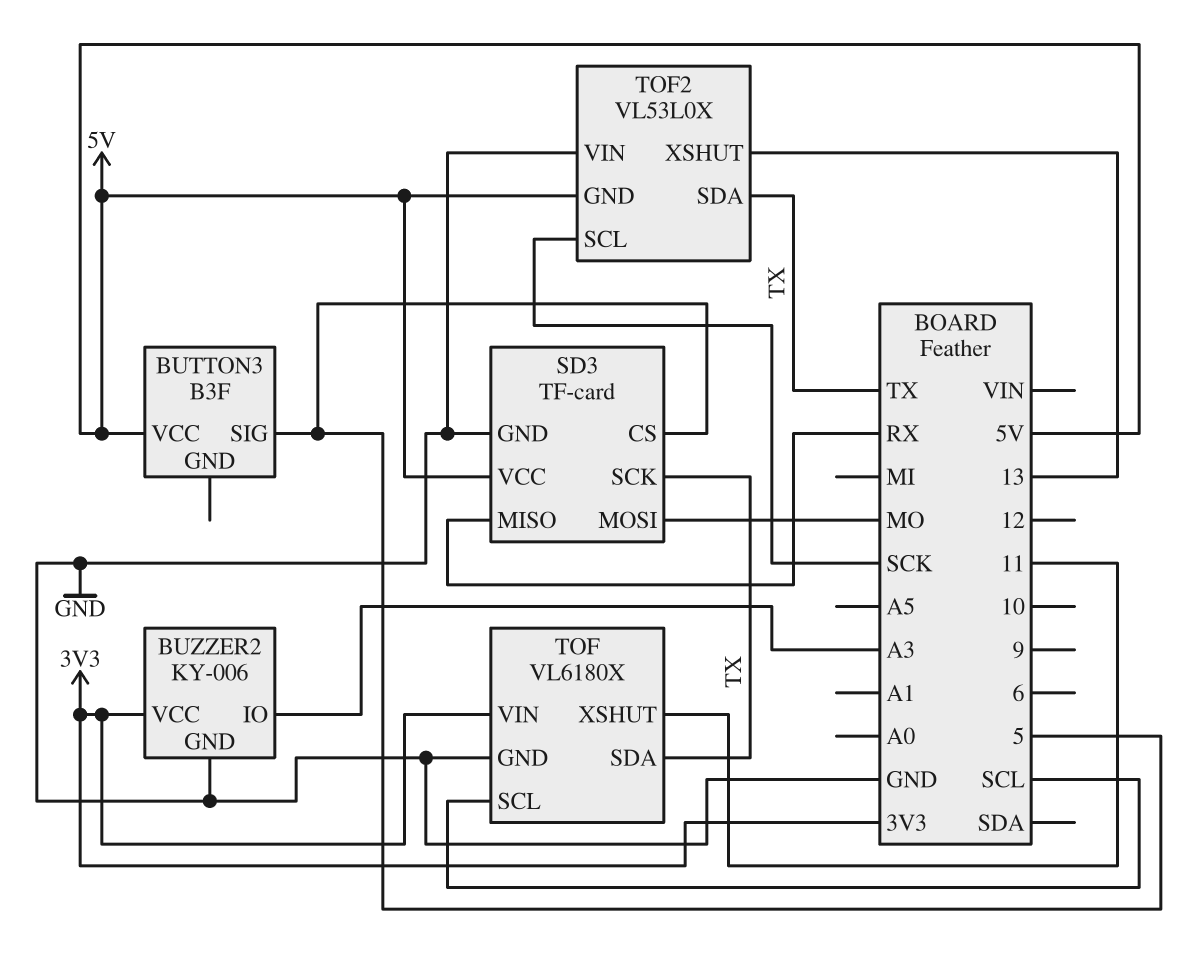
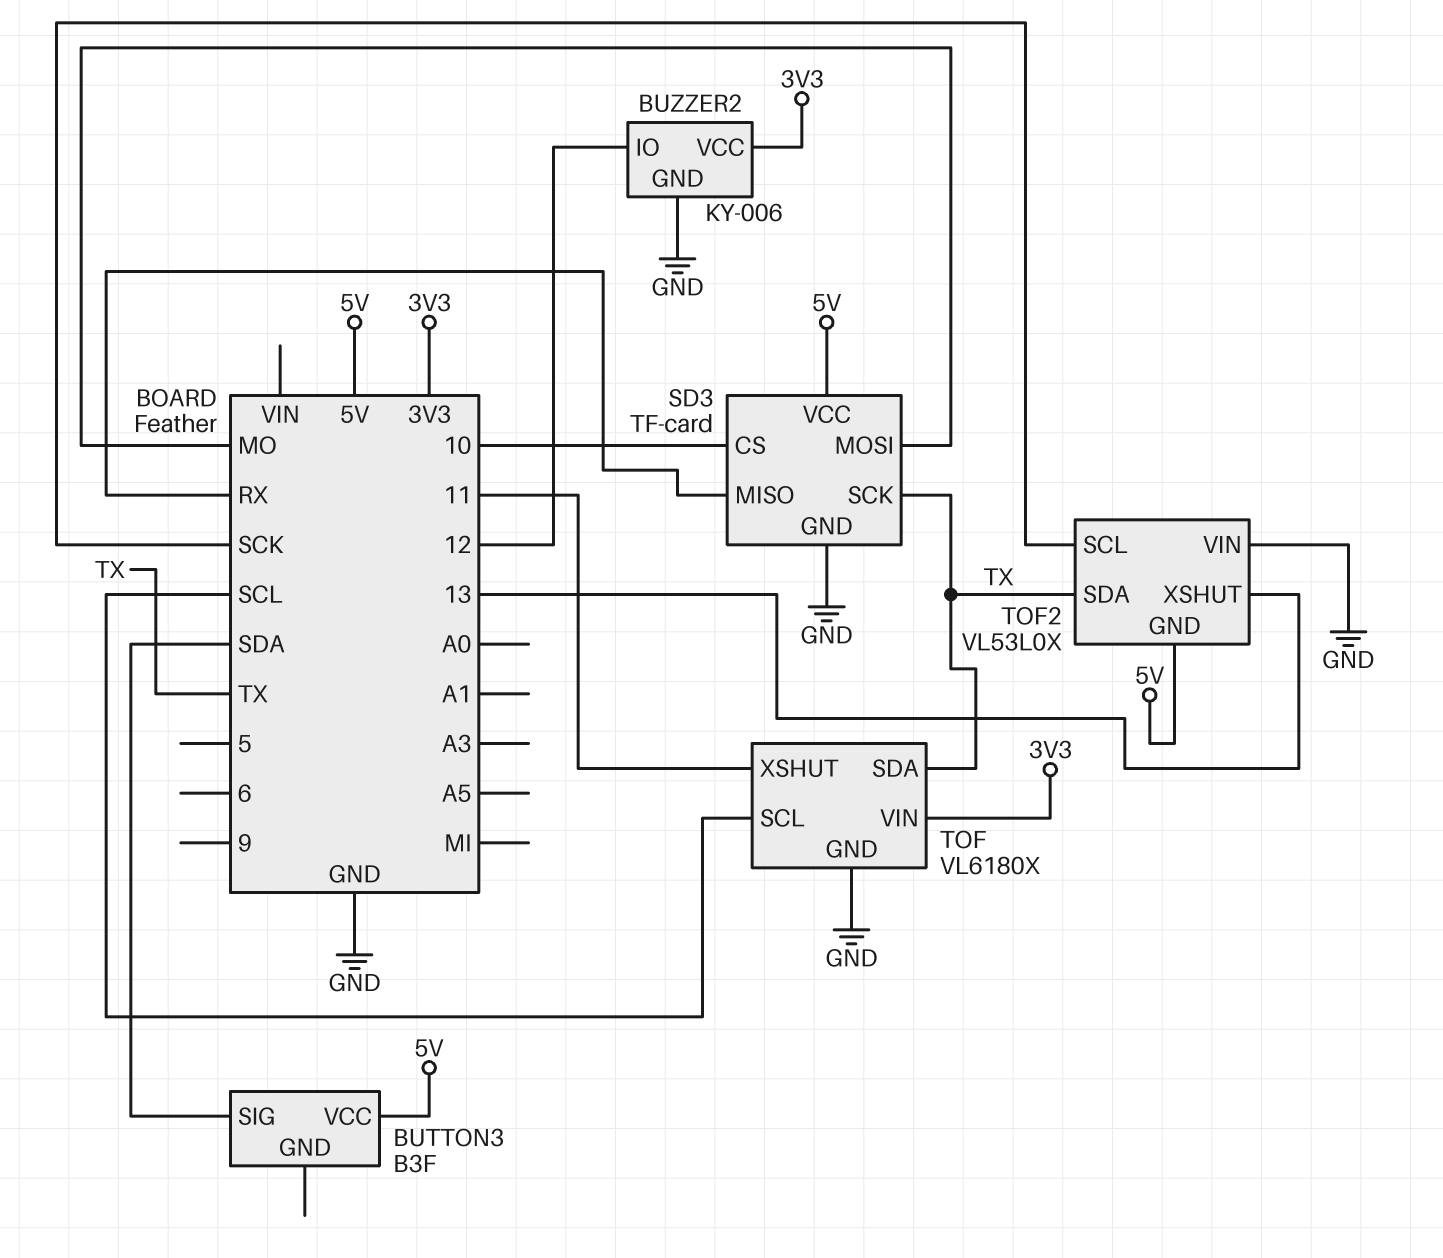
BUTTON3 pin SIG: 5 -> SDA
BUZZER2 pin IO: A3 -> 12
SD3 pin CS: 5 -> 10

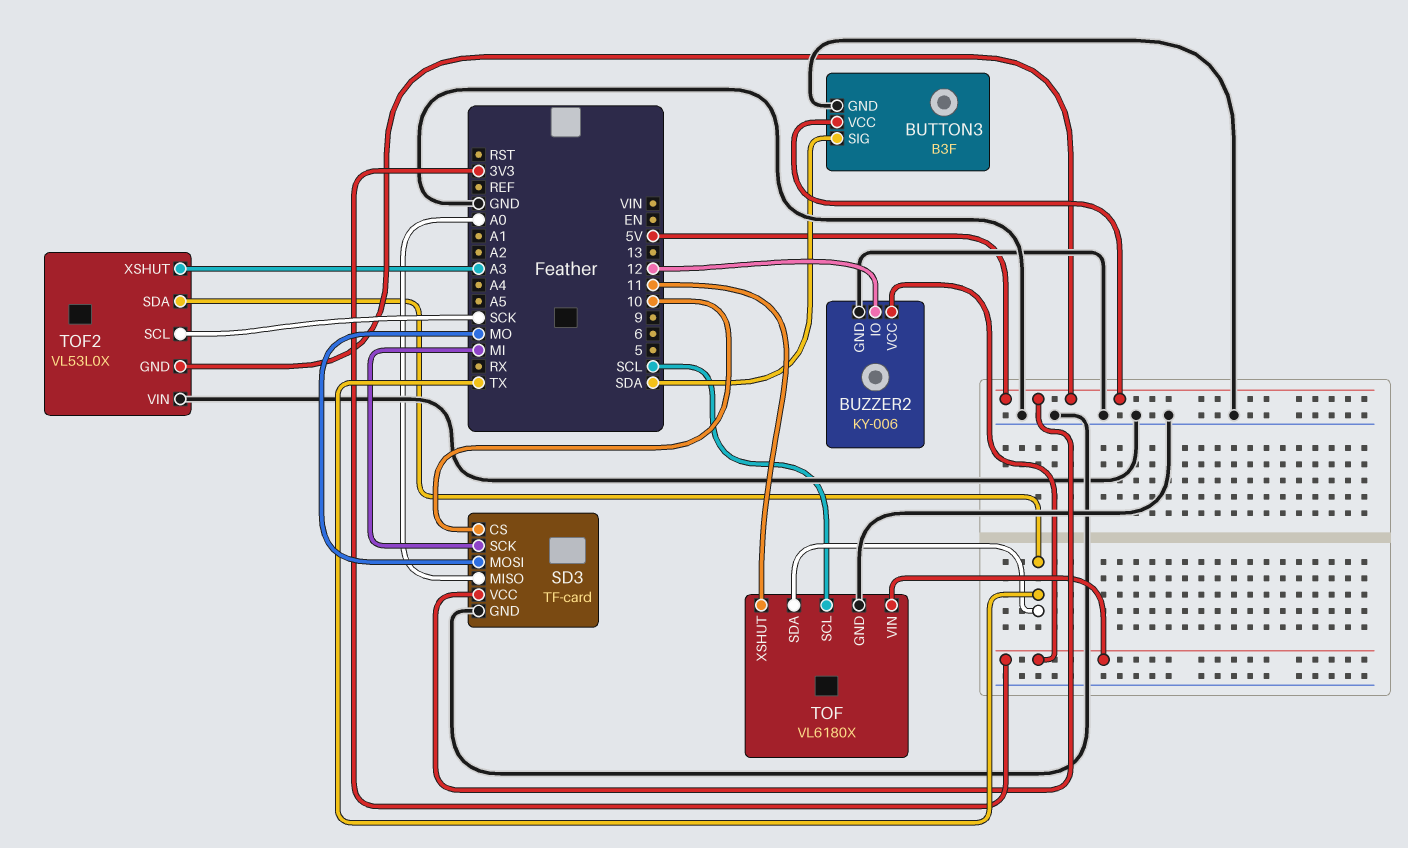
BUTTON3 pin GND: none -> GND
SD3 pin MISO: RX -> A0
SD3 pin SCK: TX -> MI
TOF2 pin XSHUT: 13 -> A3

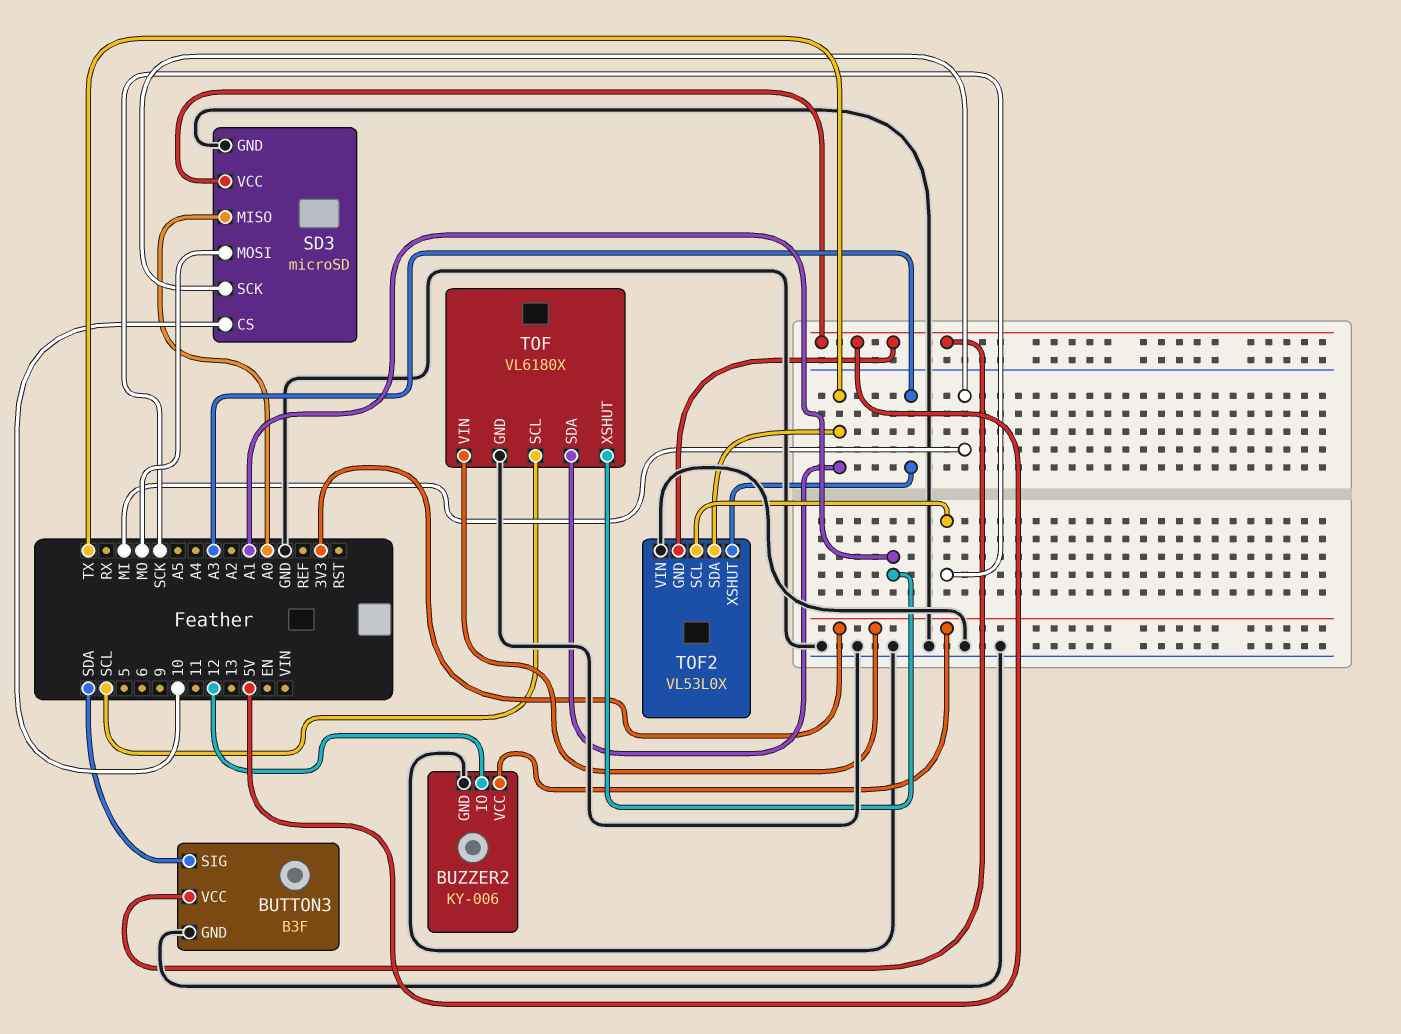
SD3: TF-card -> microSD
TOF pin XSHUT: 11 -> A1

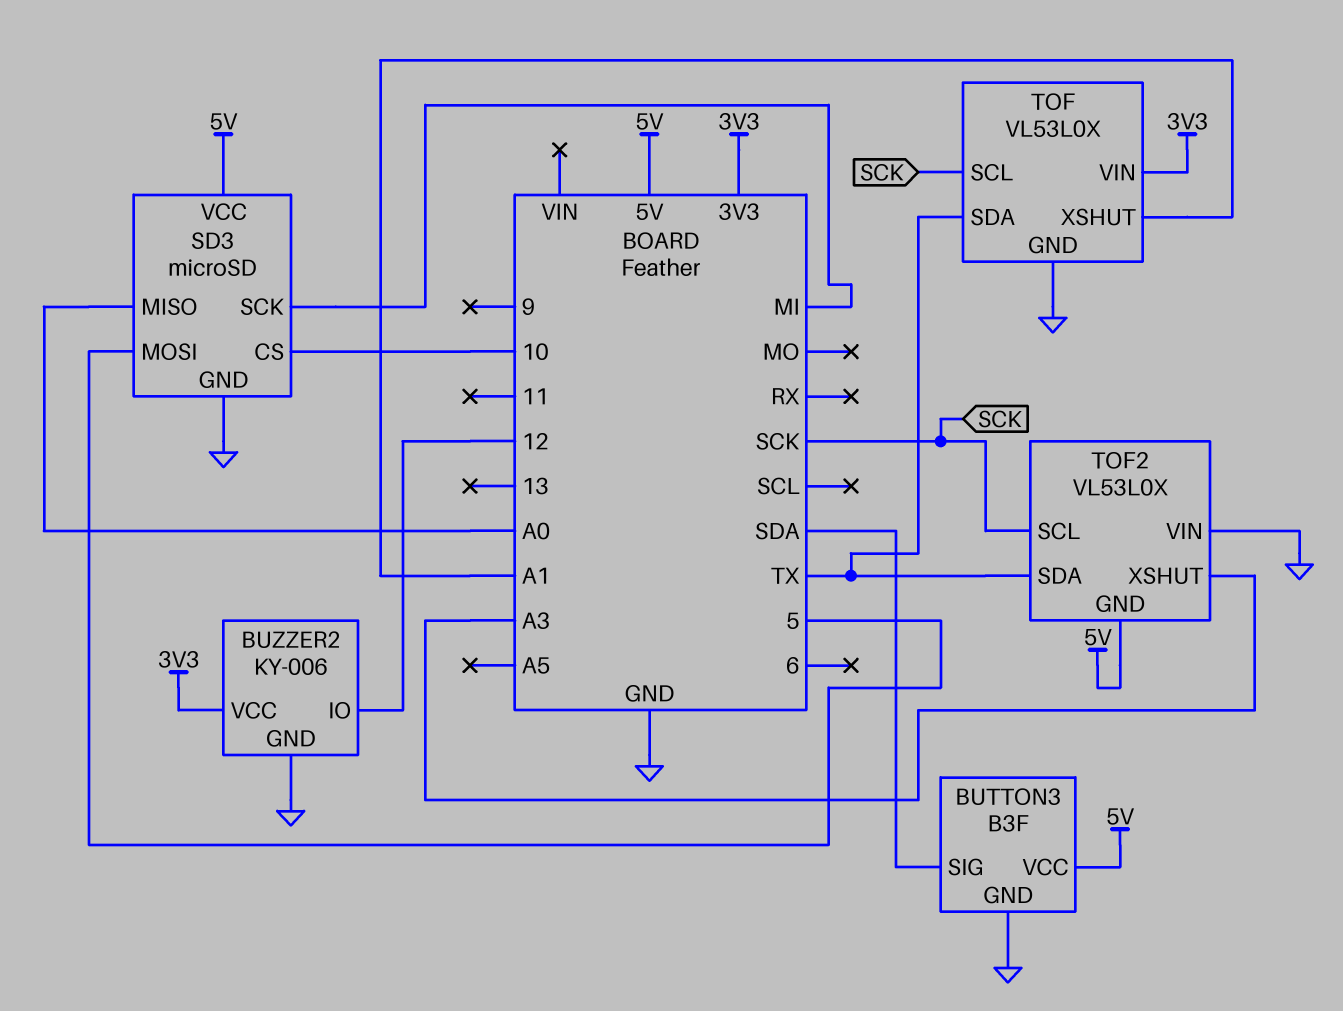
SD3 pin MOSI: MO -> 5
TOF: VL6180X -> VL53L0X
TOF pin SCL: SCL -> SCK

